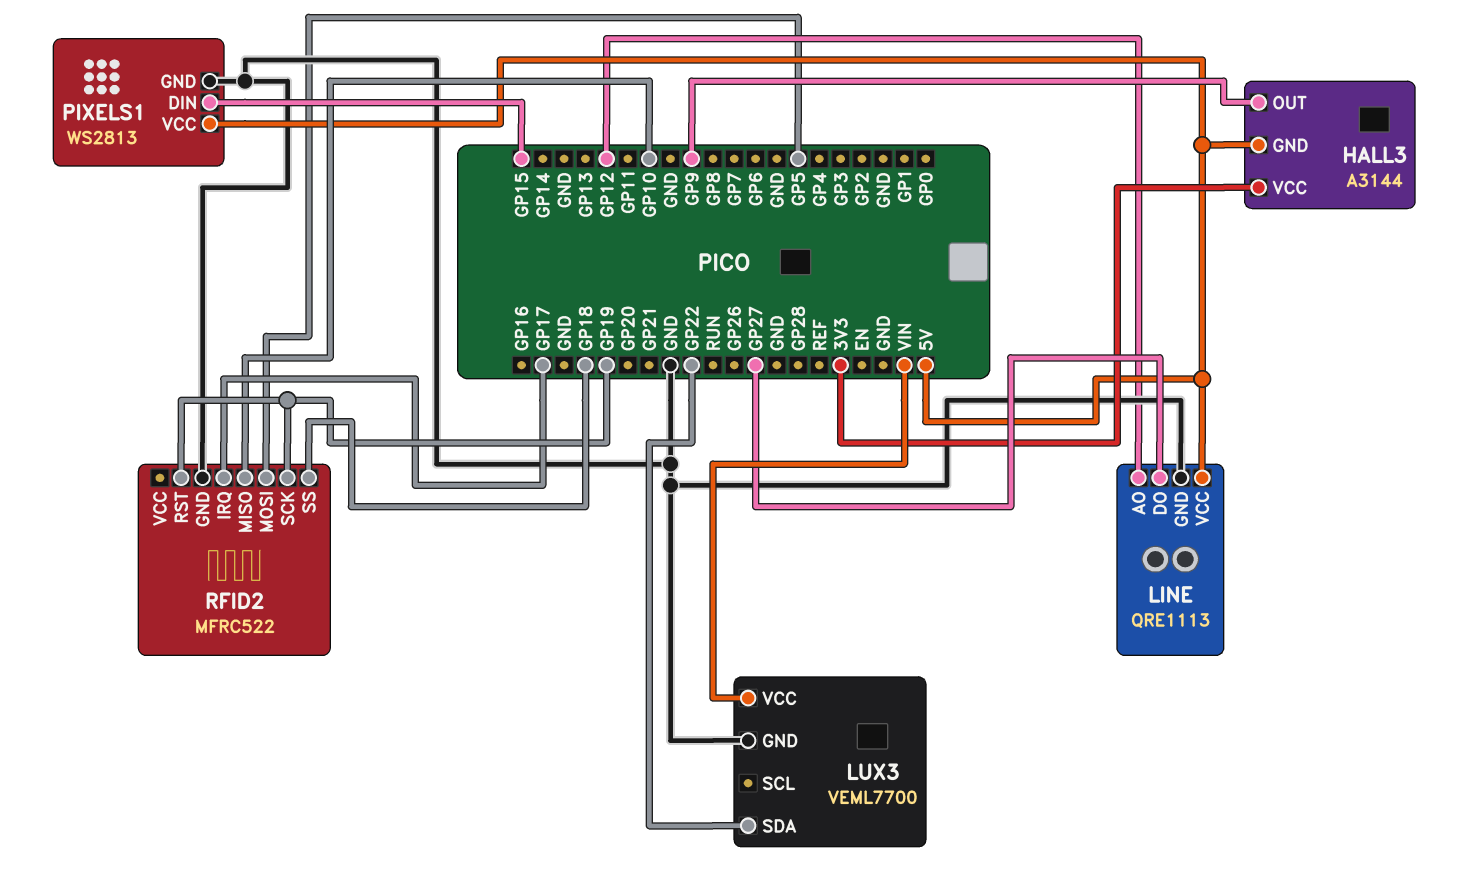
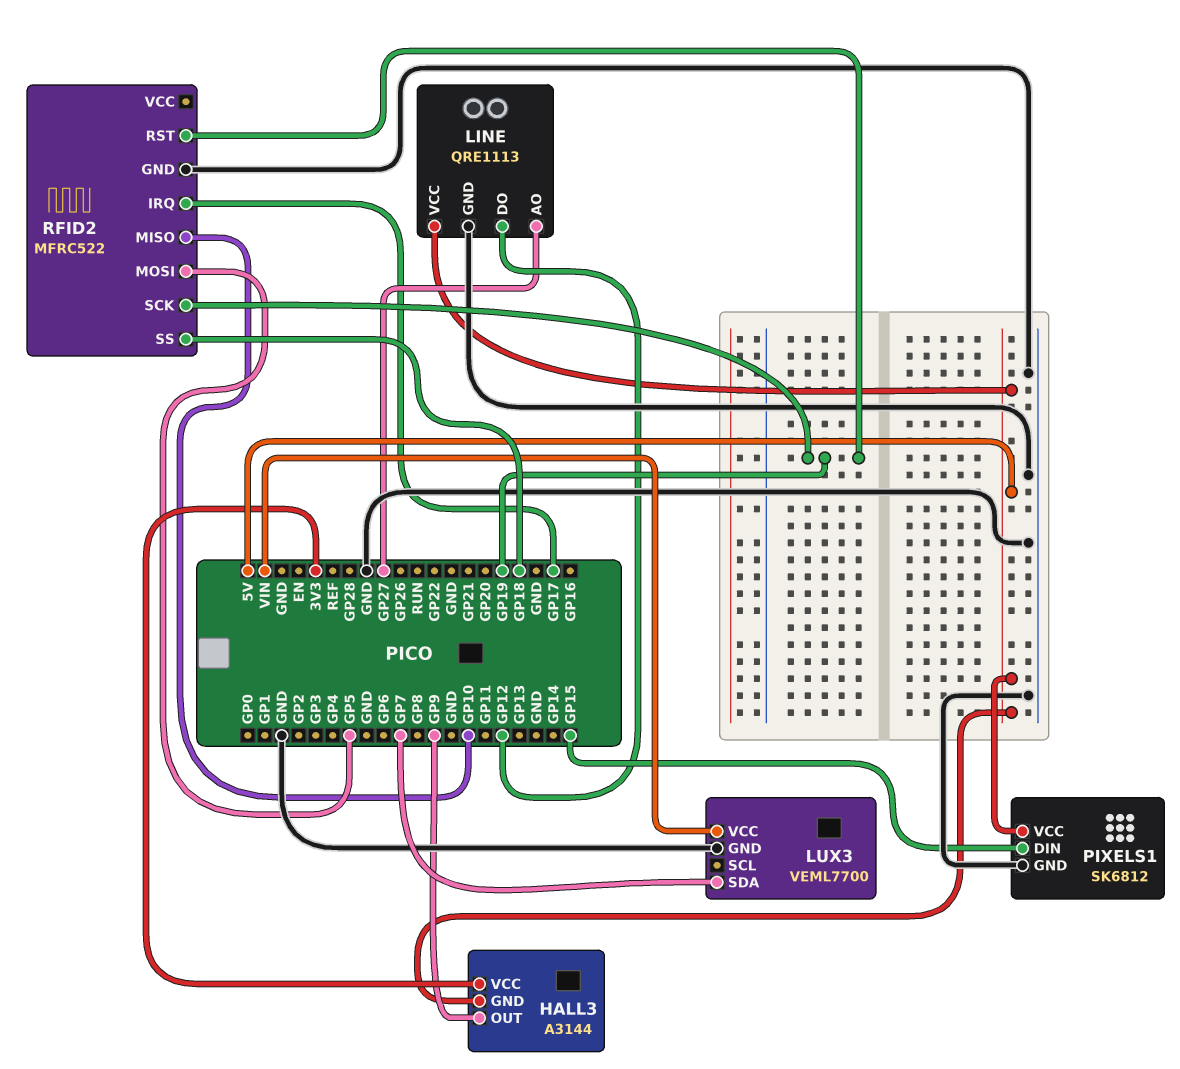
LINE pin AO: GP12 -> GP27
LINE pin DO: GP27 -> GP12
LUX3 pin SDA: GP22 -> GP7
PIXELS1: WS2813 -> SK6812

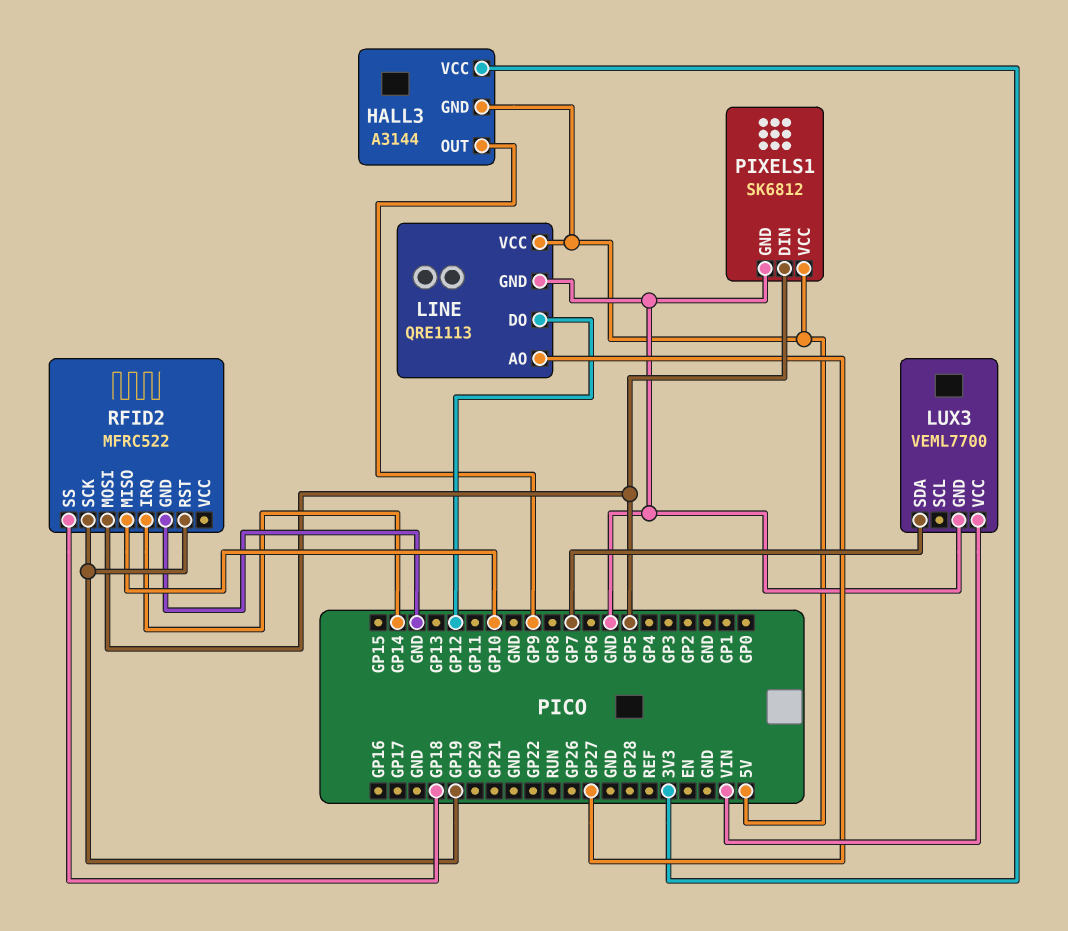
PIXELS1 pin DIN: GP15 -> GP5
RFID2 pin IRQ: GP17 -> GP14

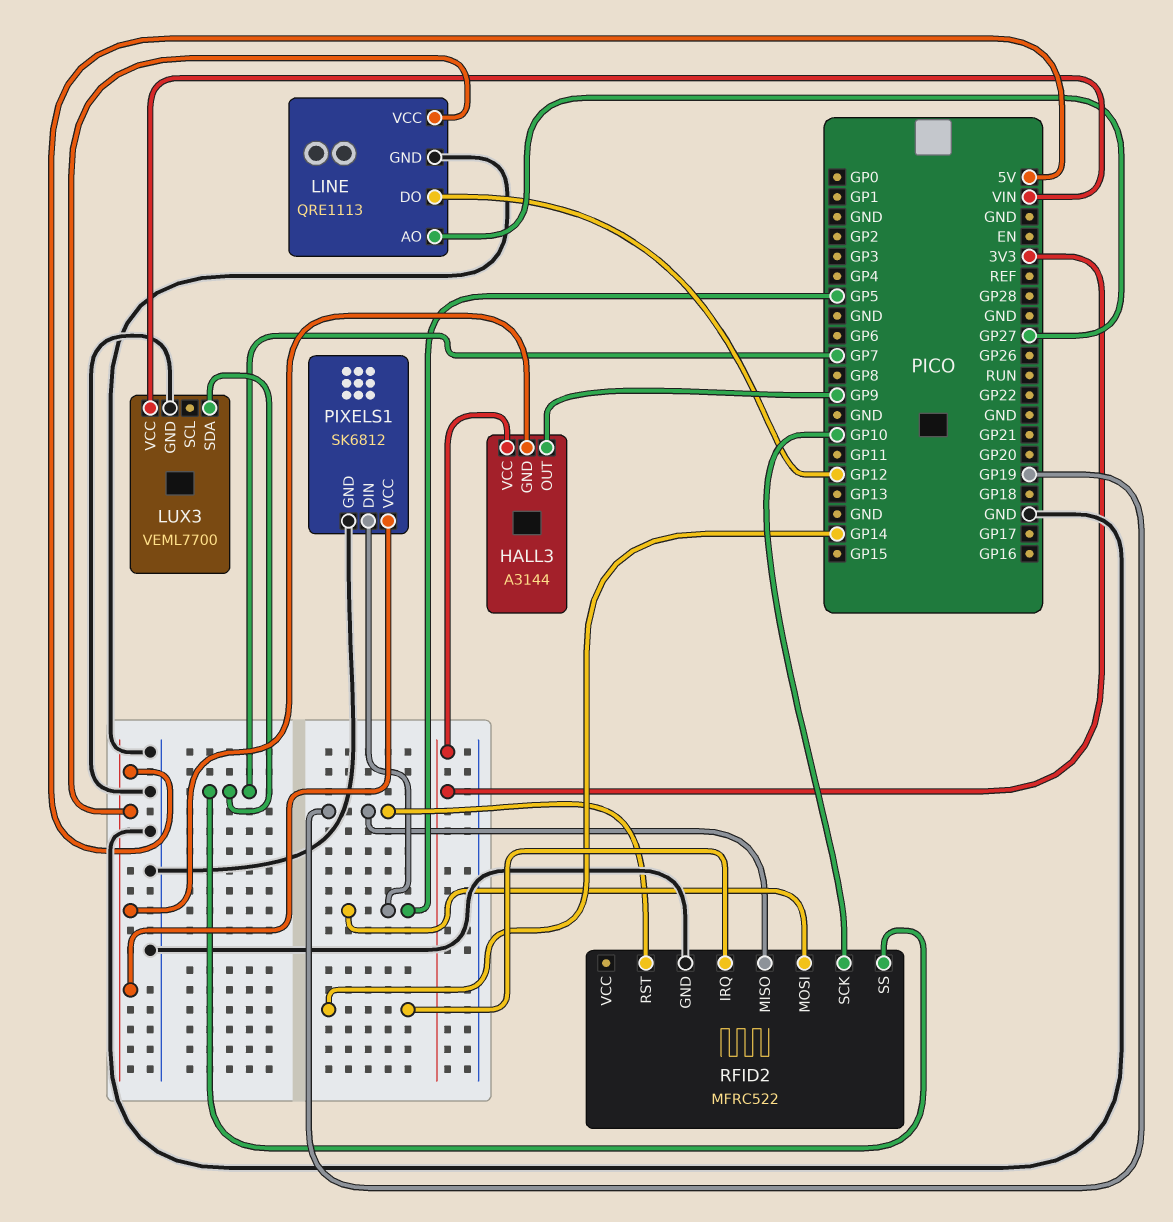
RFID2 pin MISO: GP10 -> GP19
RFID2 pin SCK: GP19 -> GP10
RFID2 pin SS: GP18 -> GP7

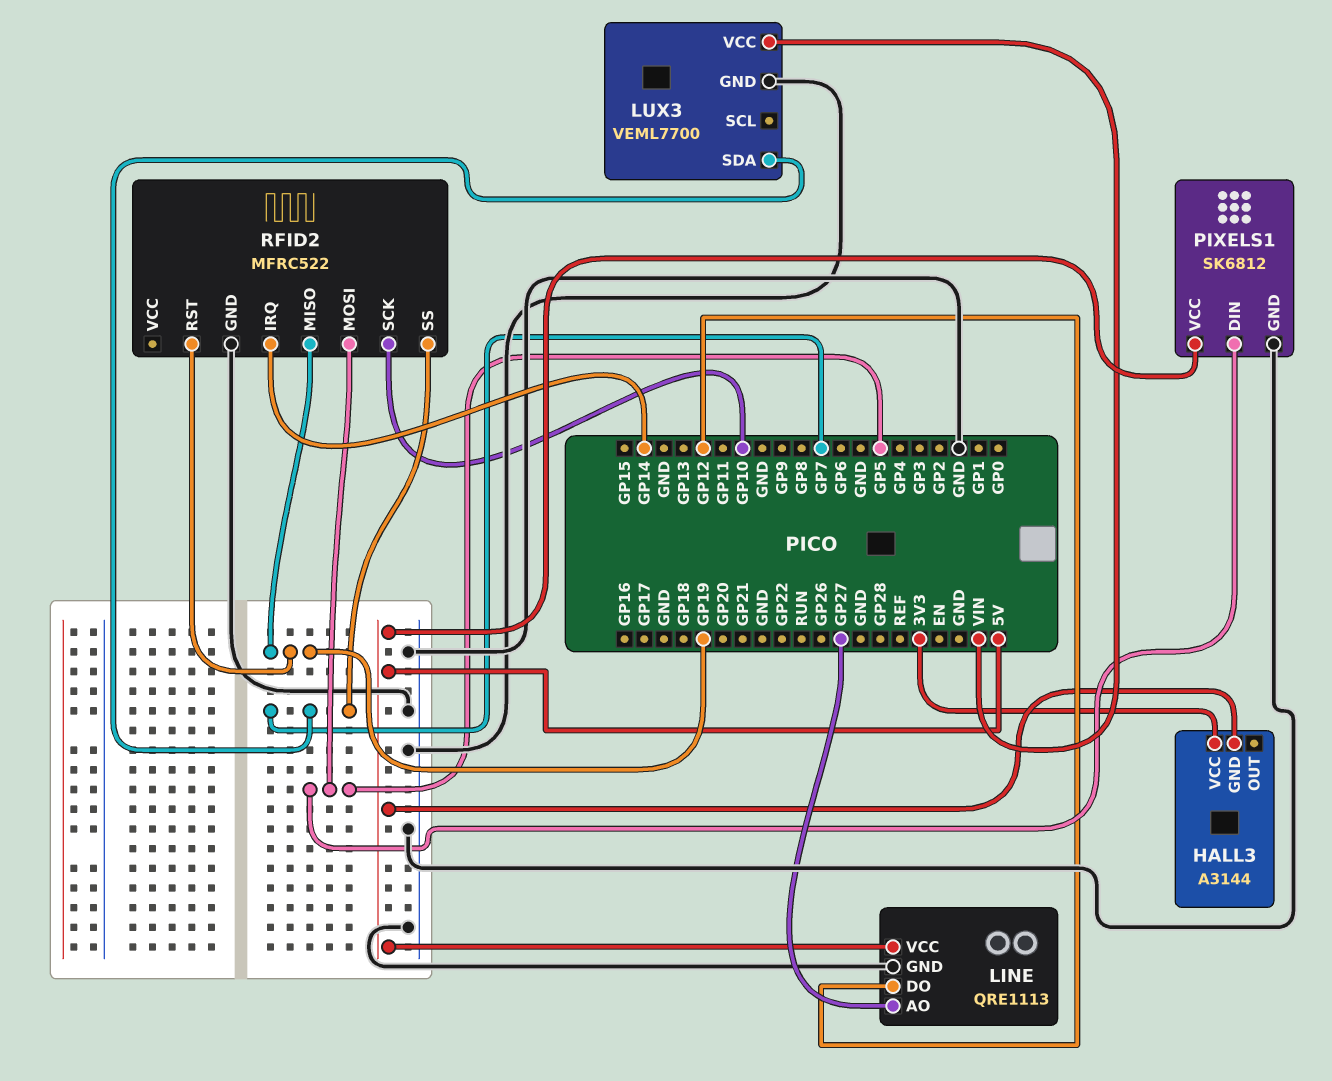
HALL3 pin OUT: GP9 -> none

